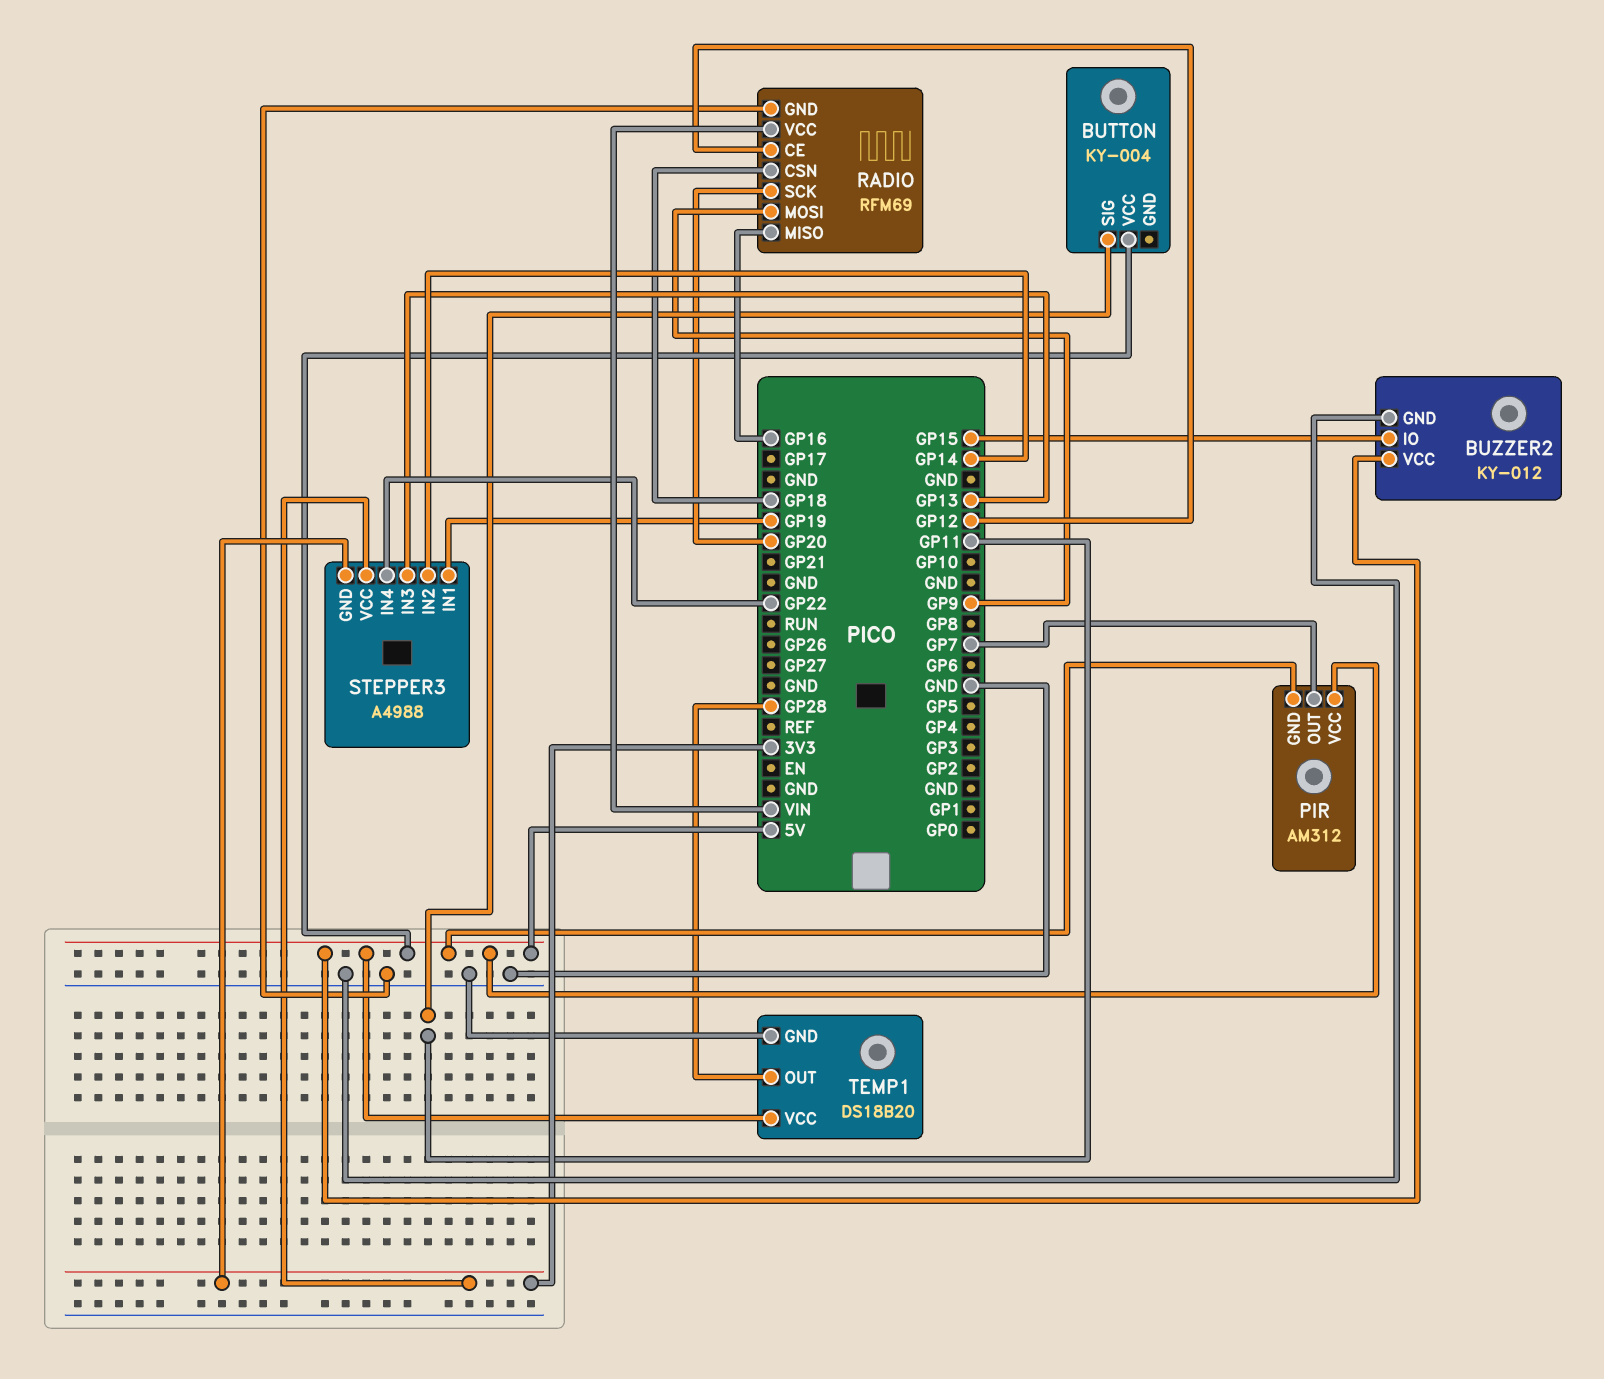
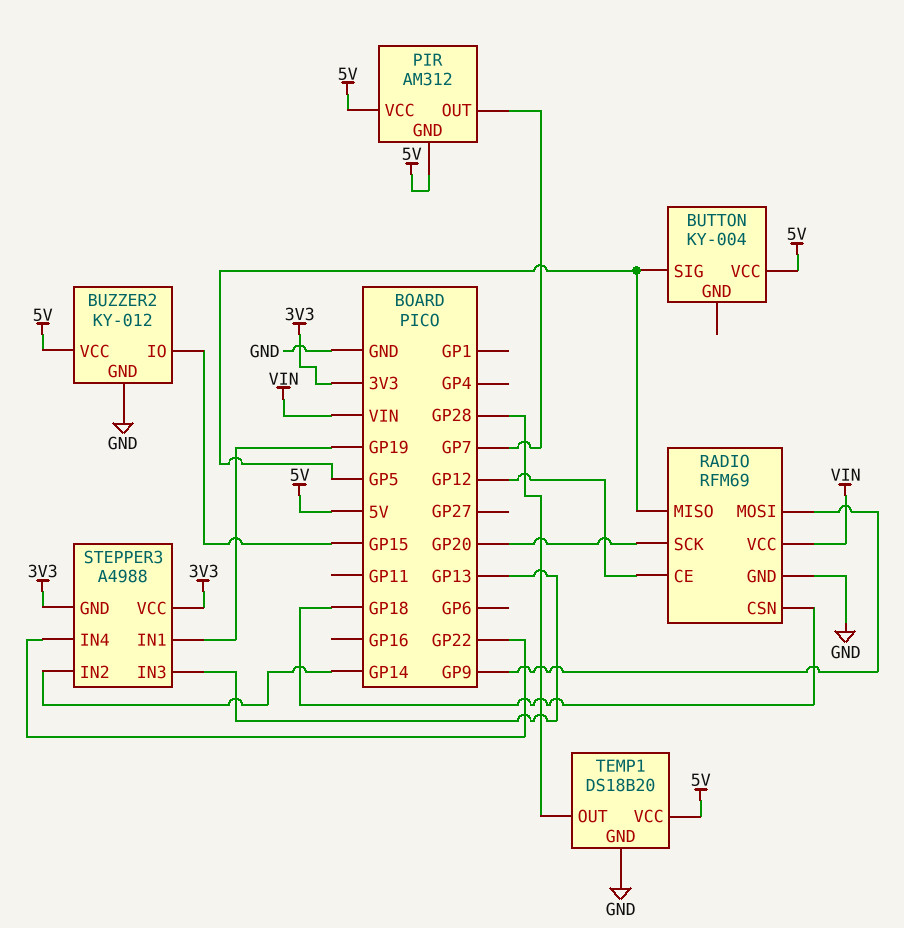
BUTTON pin SIG: GP11 -> GP5
RADIO pin MISO: GP16 -> GP5

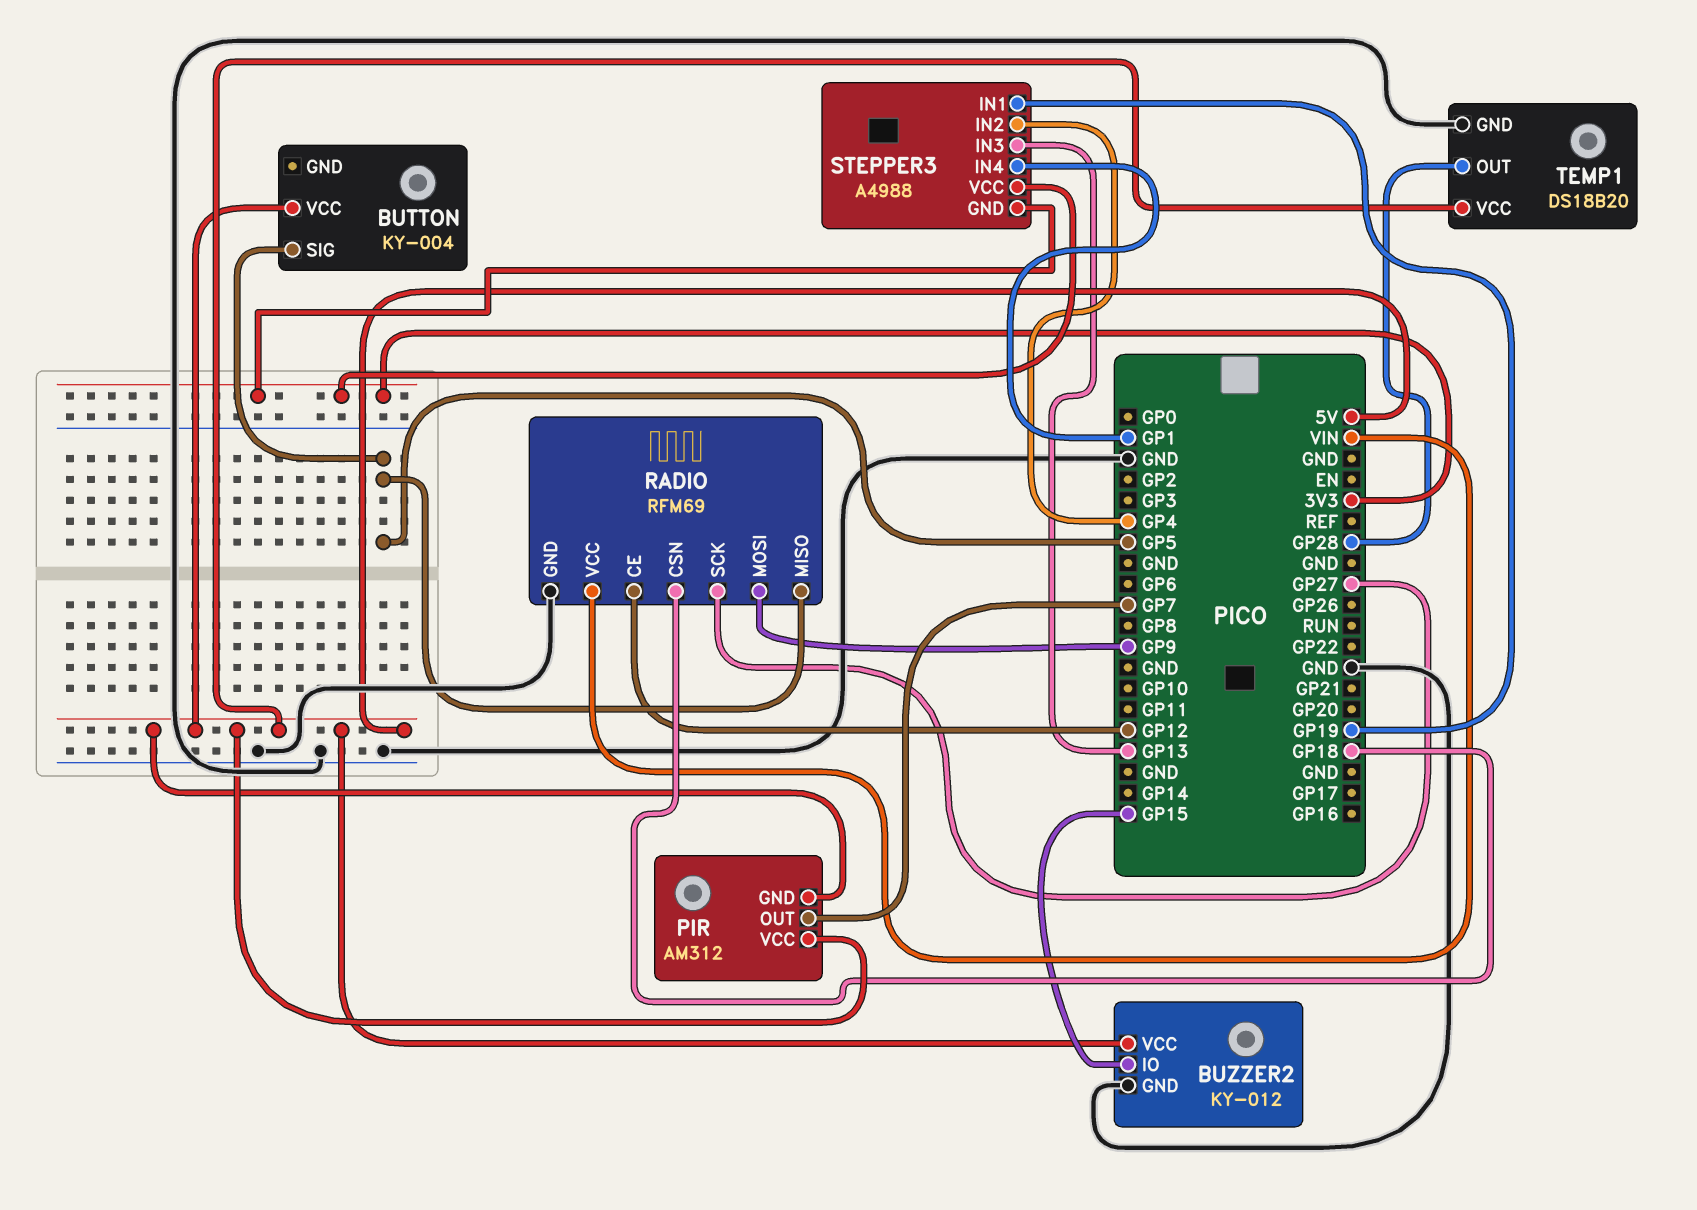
RADIO pin SCK: GP20 -> GP27
STEPPER3 pin IN2: GP14 -> GP4
STEPPER3 pin IN4: GP22 -> GP1

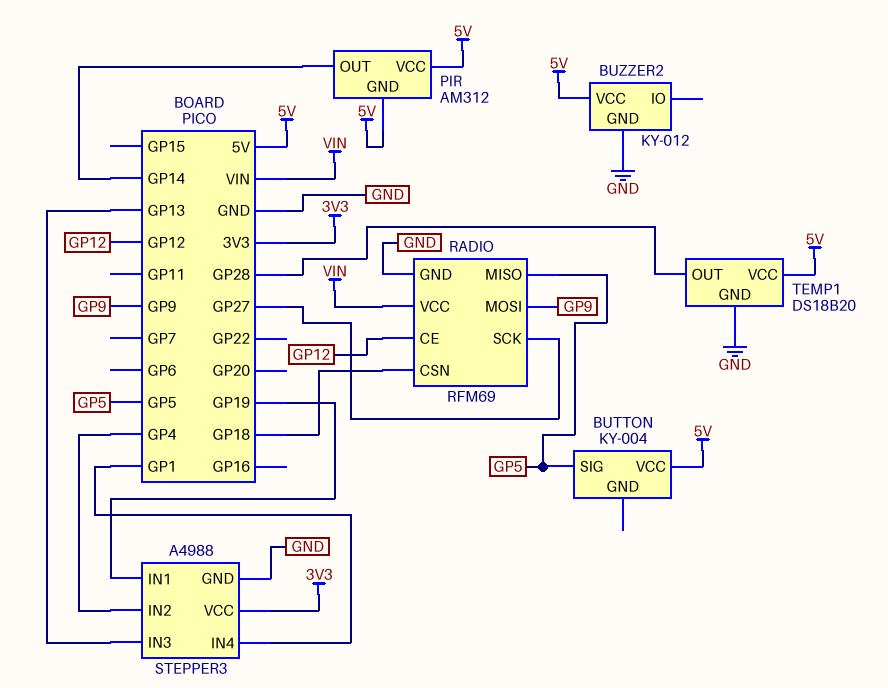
BUZZER2 pin IO: GP15 -> none
PIR pin OUT: GP7 -> GP14
STEPPER3 pin GND: 3V3 -> GND

